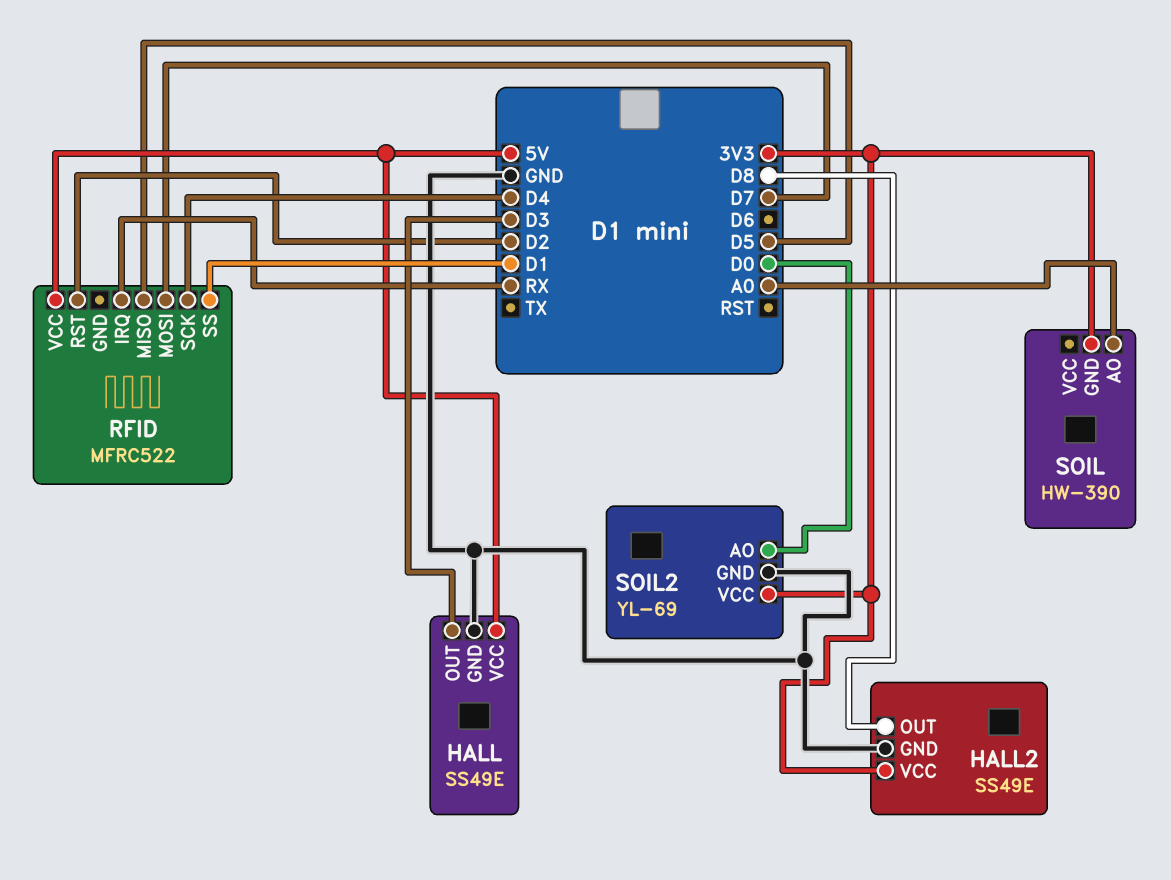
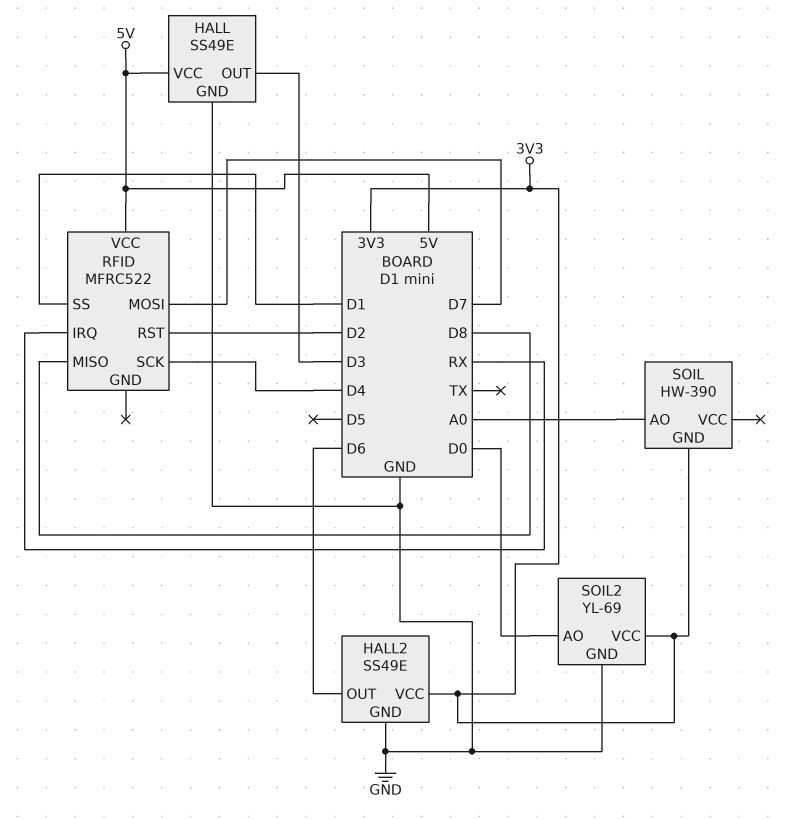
HALL2 pin OUT: D8 -> D6
RFID pin MISO: D5 -> D8

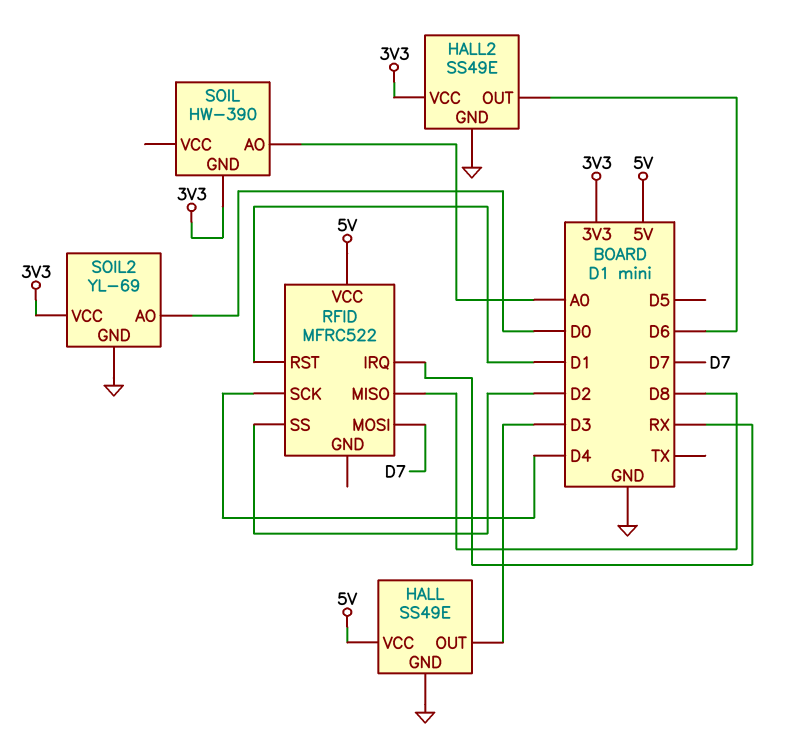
RFID pin RST: D2 -> D1
RFID pin SS: D1 -> D2

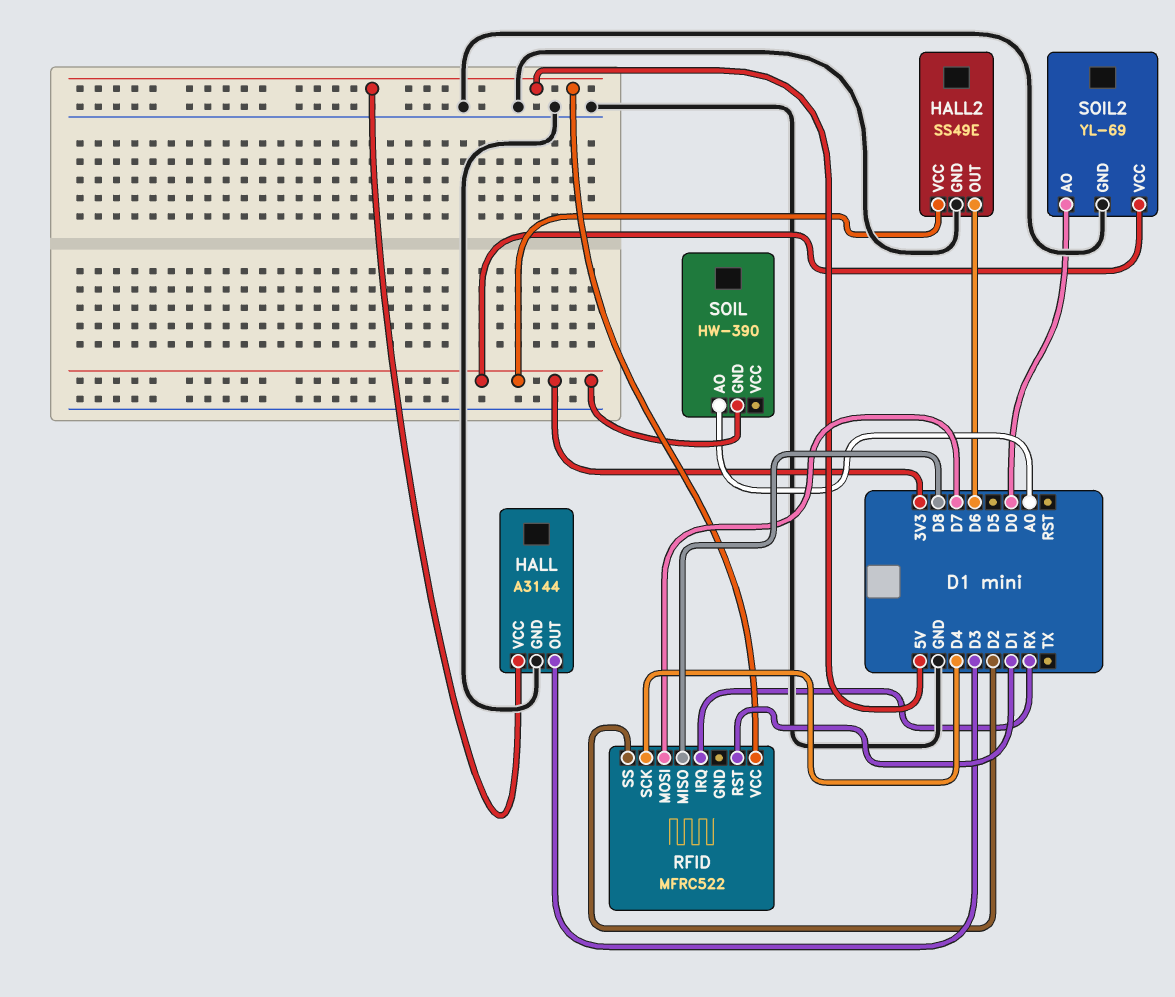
HALL: SS49E -> A3144

